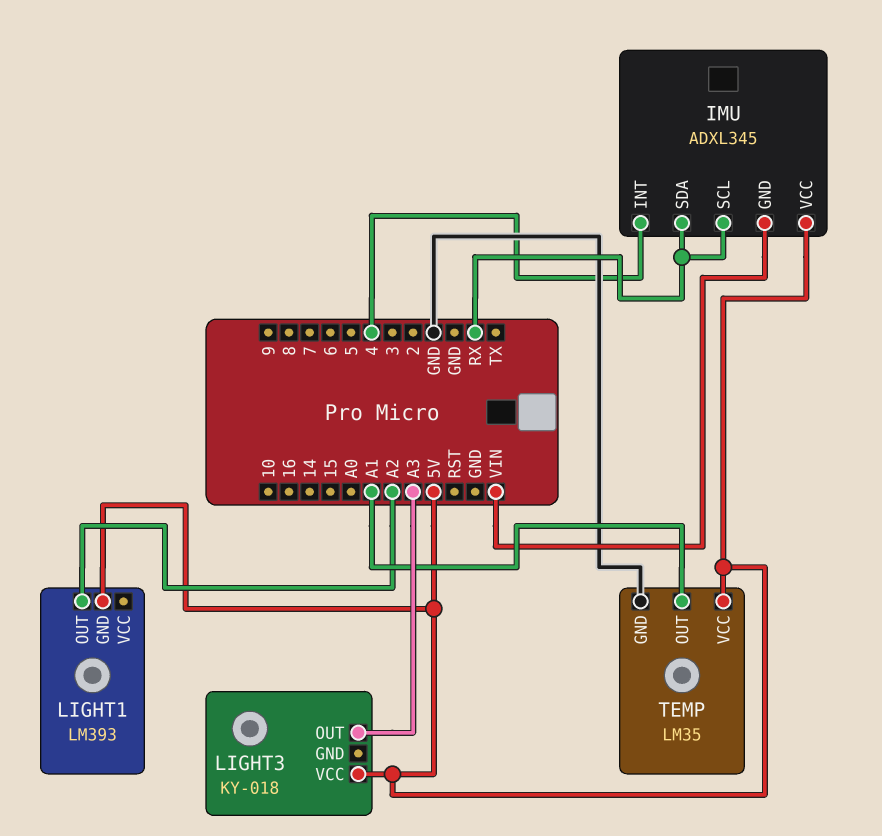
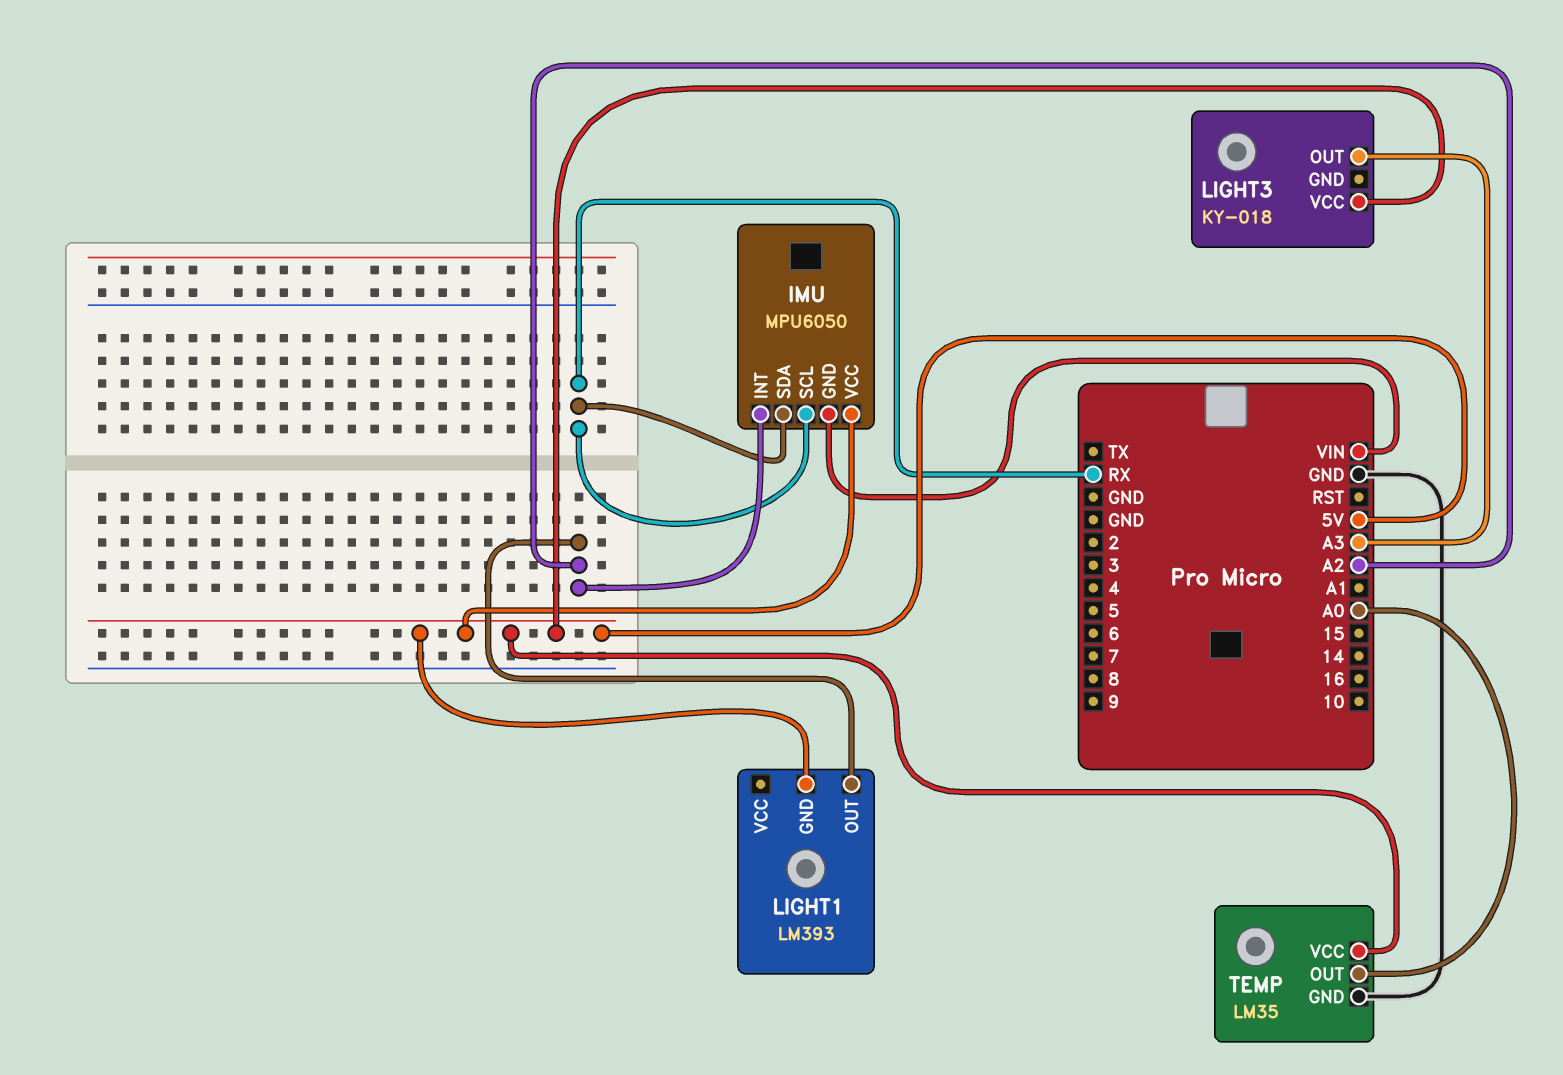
IMU: ADXL345 -> MPU6050
IMU pin INT: 4 -> A2
TEMP pin OUT: A1 -> A0

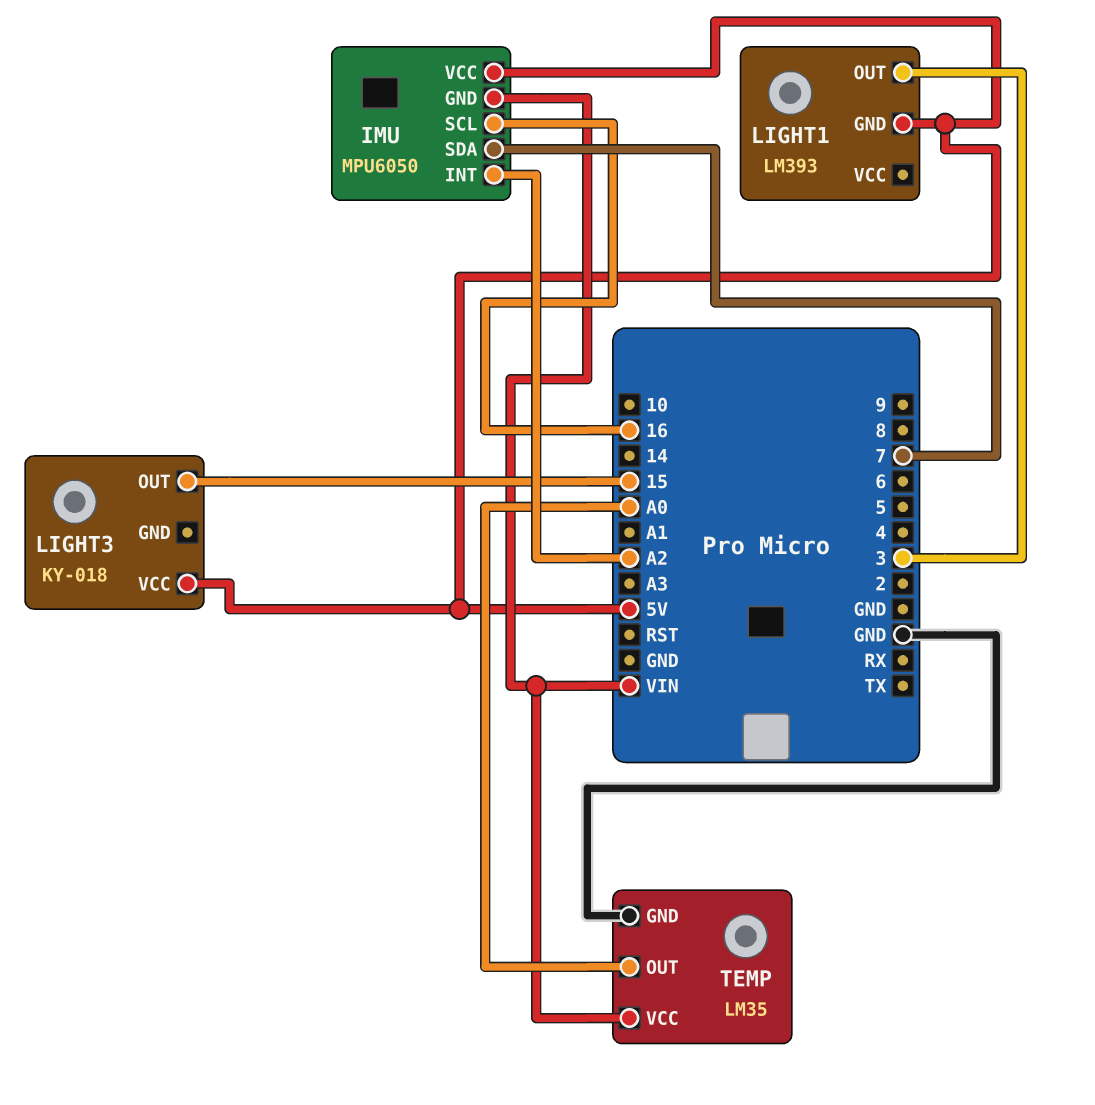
IMU pin SCL: RX -> 16
IMU pin SDA: RX -> 7
LIGHT1 pin OUT: A2 -> 3
LIGHT3 pin OUT: A3 -> 15
TEMP pin VCC: 5V -> VIN

